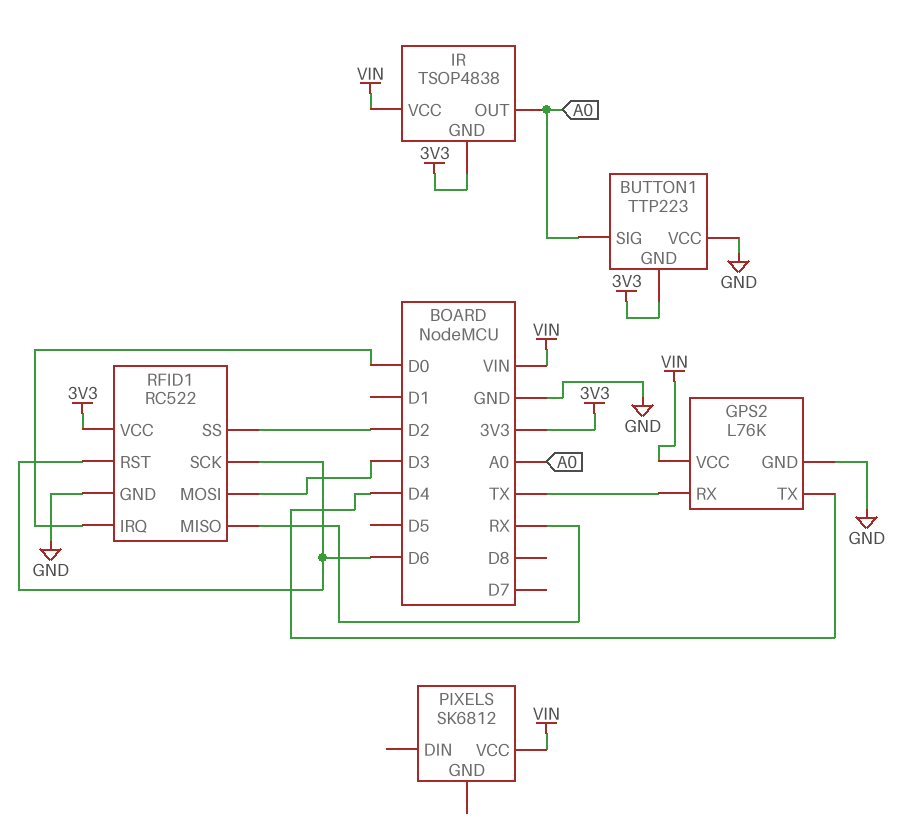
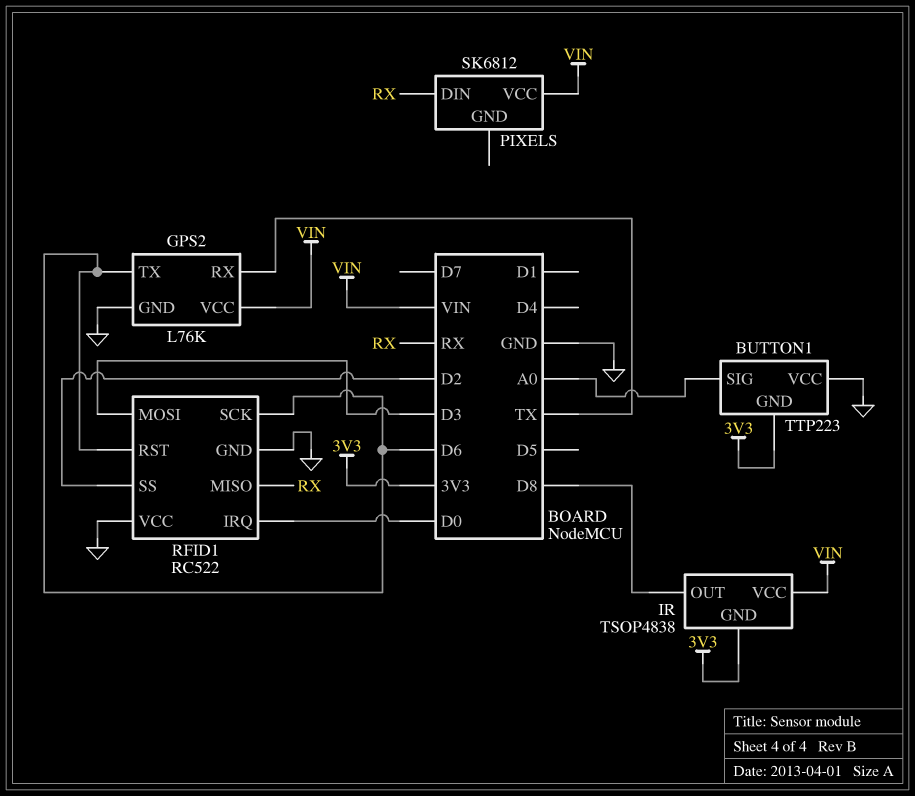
GPS2 pin TX: D4 -> D6
IR pin OUT: A0 -> D8
PIXELS pin DIN: none -> RX
RFID1 pin VCC: 3V3 -> GND

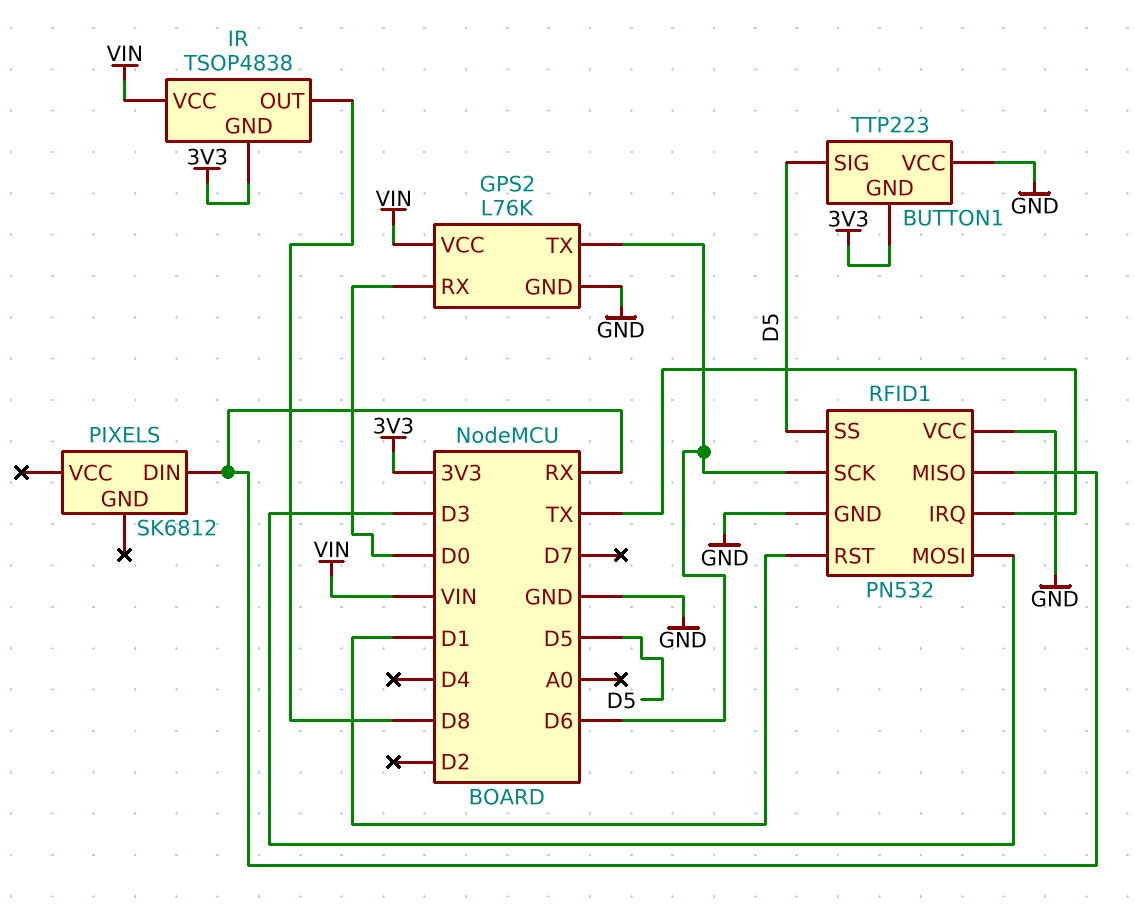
BUTTON1 pin SIG: A0 -> D5
GPS2 pin RX: TX -> D0
PIXELS pin VCC: VIN -> none
RFID1: RC522 -> PN532
RFID1 pin IRQ: D0 -> TX
RFID1 pin RST: D6 -> D1
RFID1 pin SS: D2 -> D5

